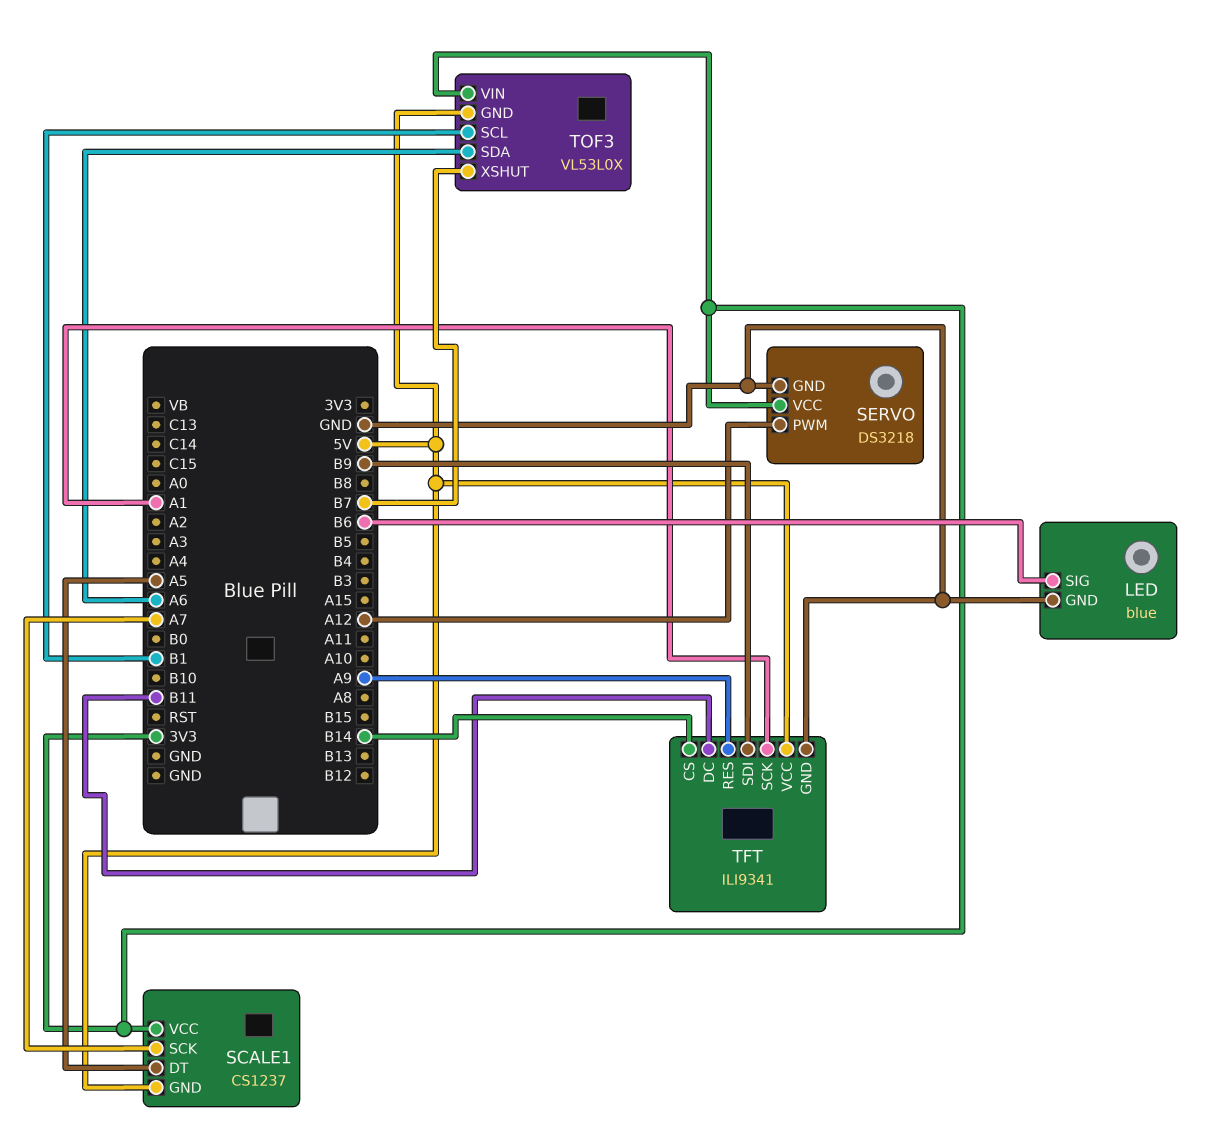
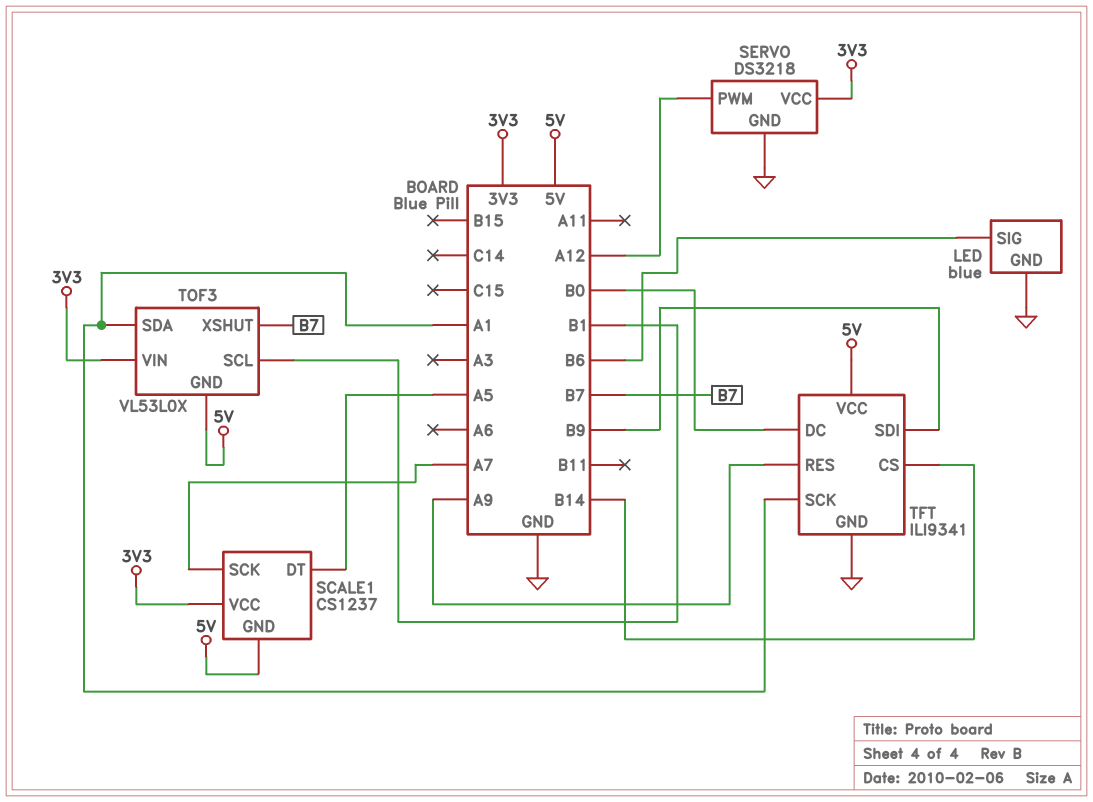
TFT pin DC: B11 -> B0
TOF3 pin SDA: A6 -> A1

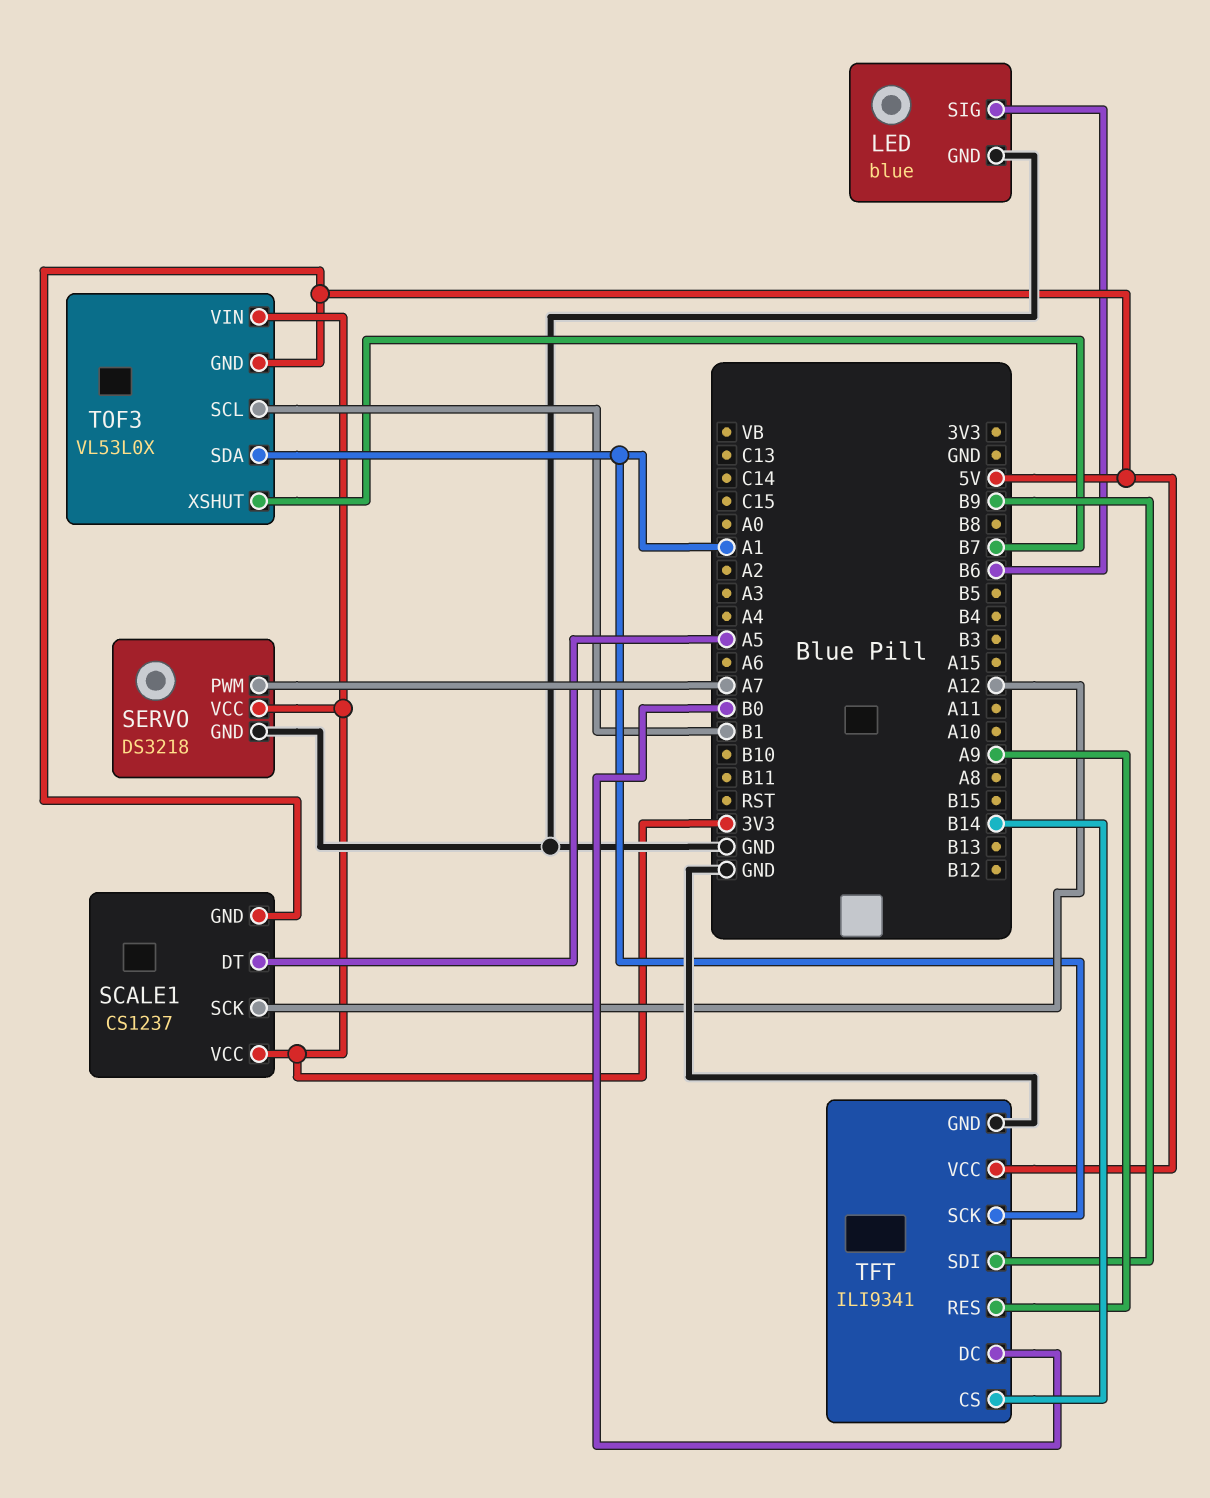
SCALE1 pin SCK: A7 -> A12
SERVO pin PWM: A12 -> A7

